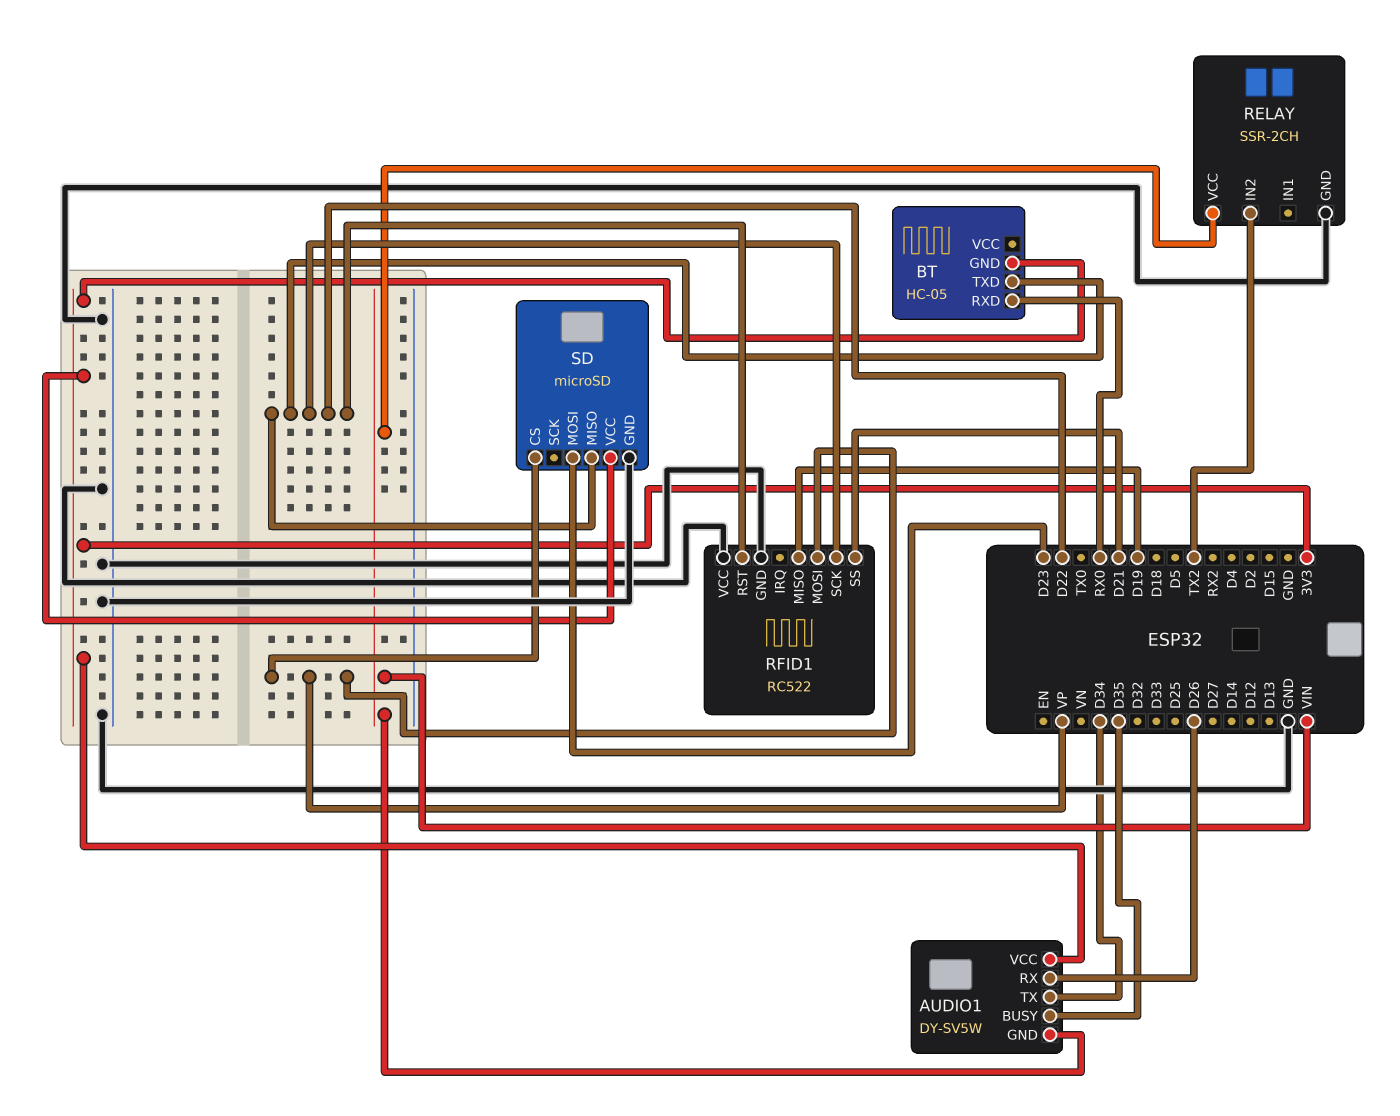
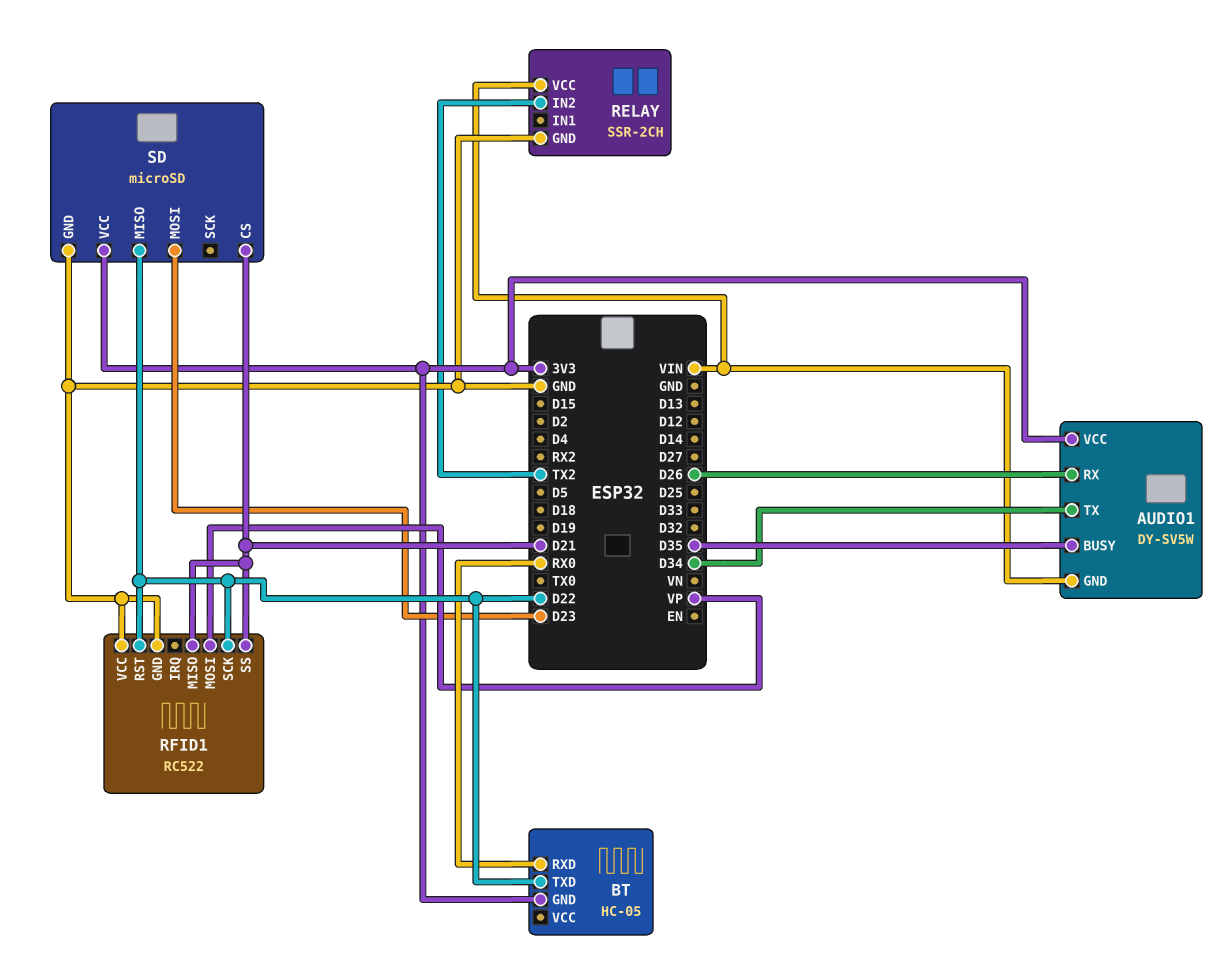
RFID1 pin MISO: D19 -> D21
SD pin CS: VP -> D21

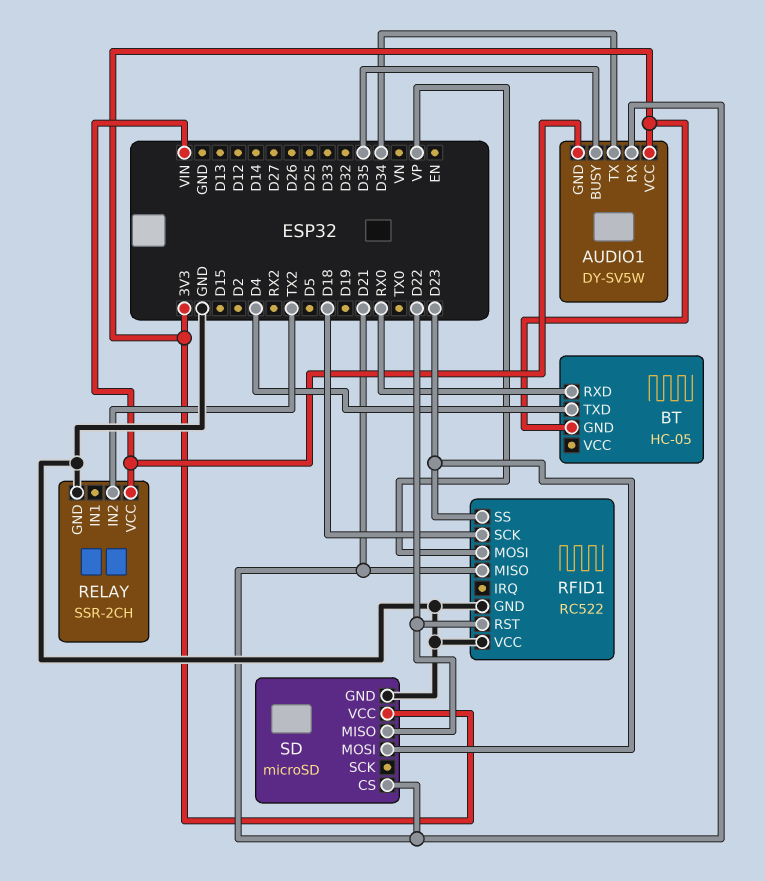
AUDIO1 pin RX: D26 -> D21
BT pin TXD: D22 -> D4
RFID1 pin SCK: D22 -> D18
RFID1 pin SS: D21 -> D23

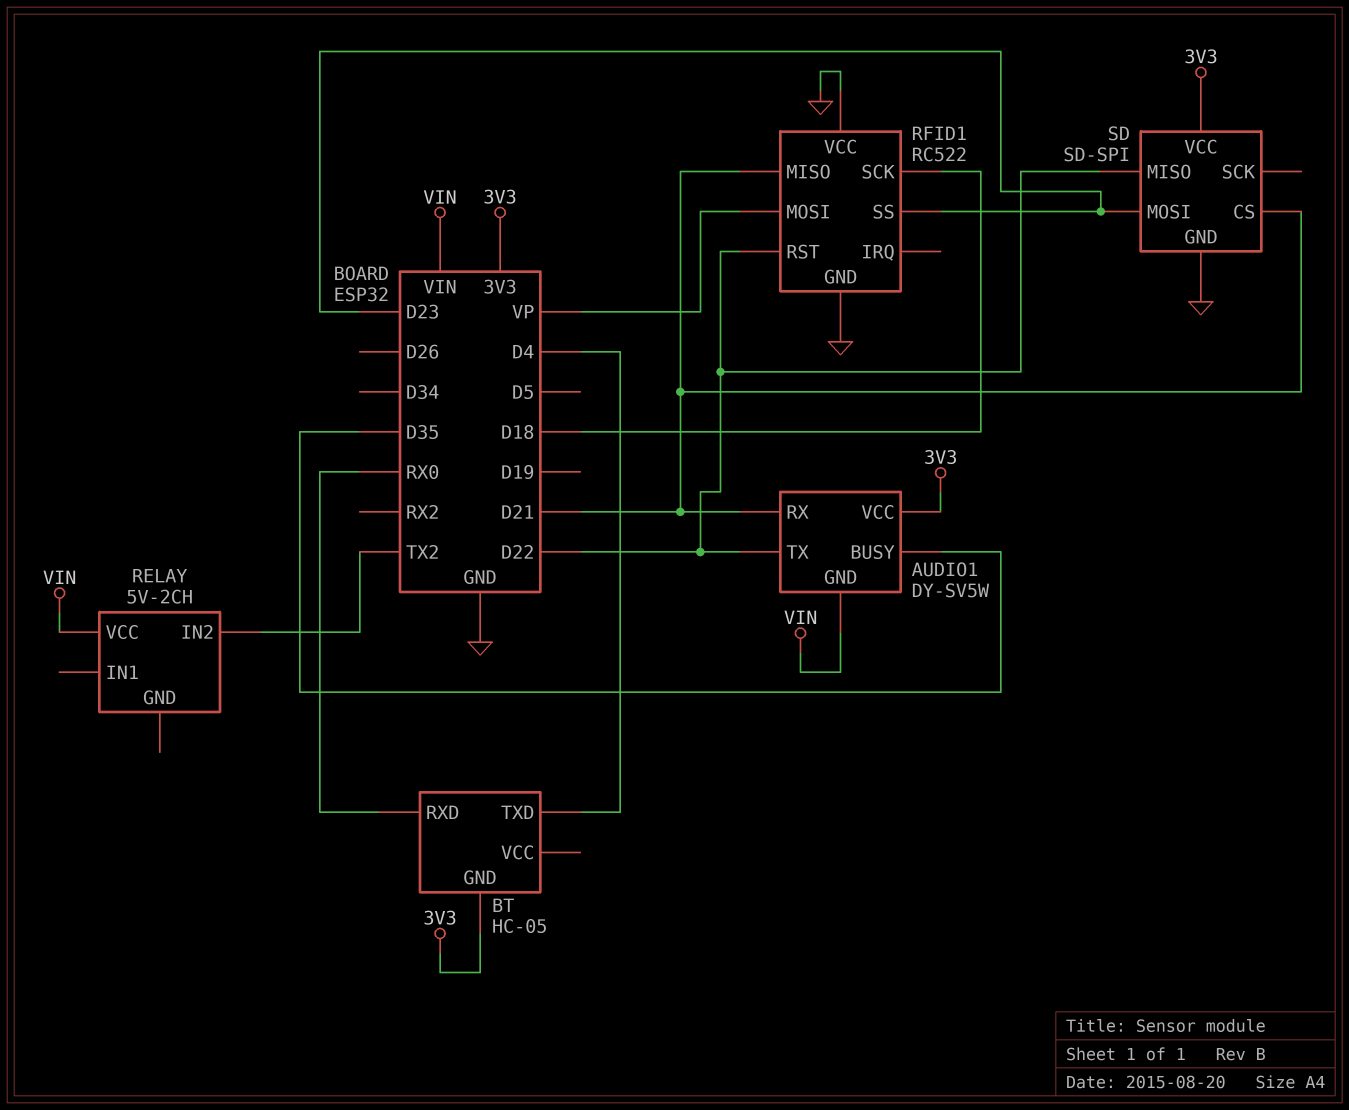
AUDIO1 pin TX: D34 -> D22
RELAY: SSR-2CH -> 5V-2CH
RELAY pin GND: GND -> none
SD: microSD -> SD-SPI

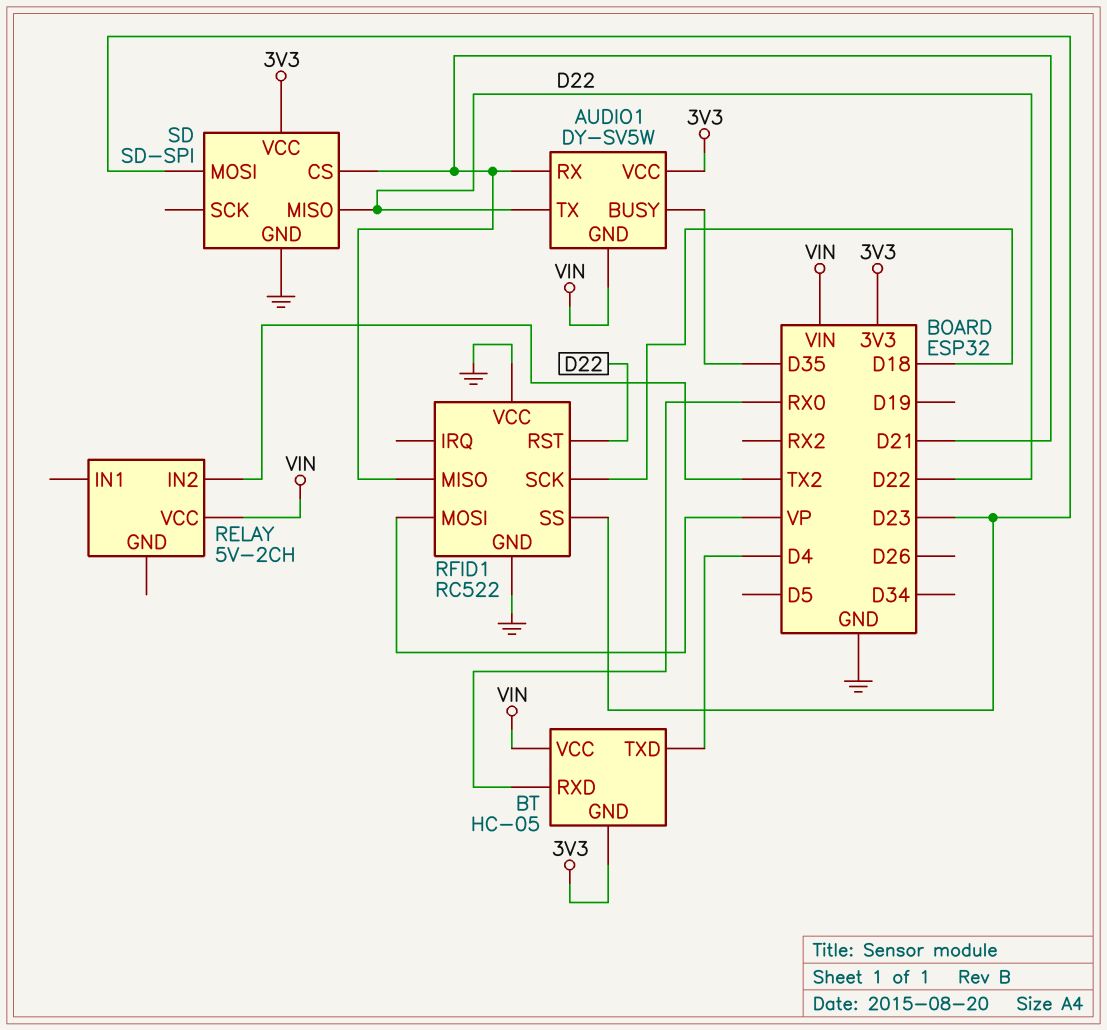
BT pin VCC: none -> VIN

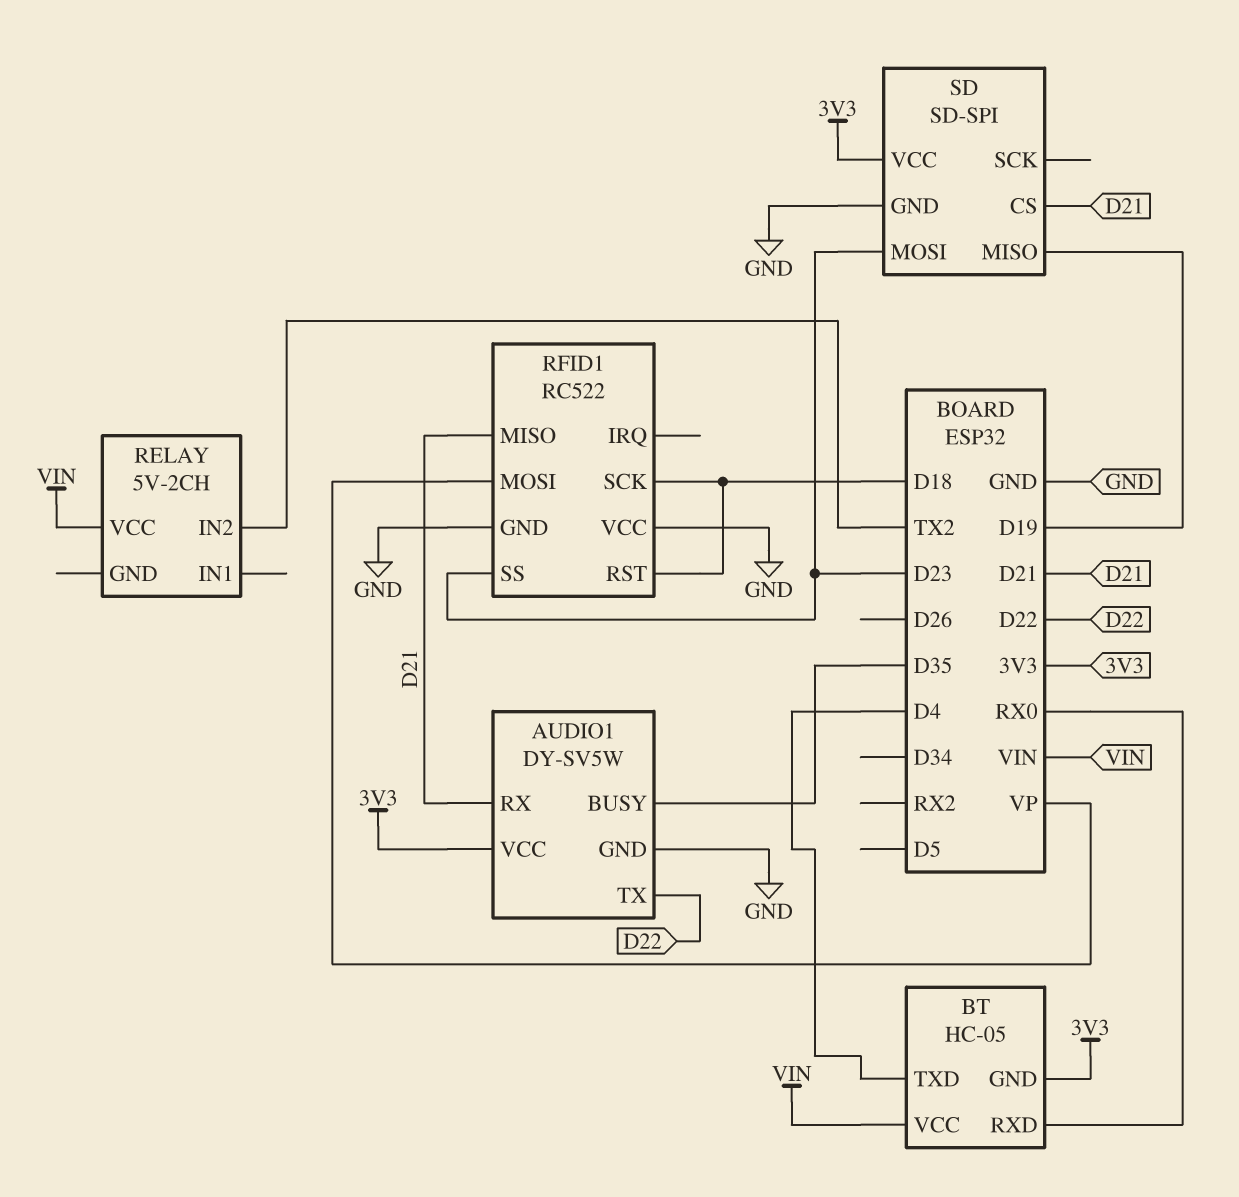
AUDIO1 pin GND: VIN -> GND
RFID1 pin RST: D22 -> D18
SD pin MISO: D22 -> D19

